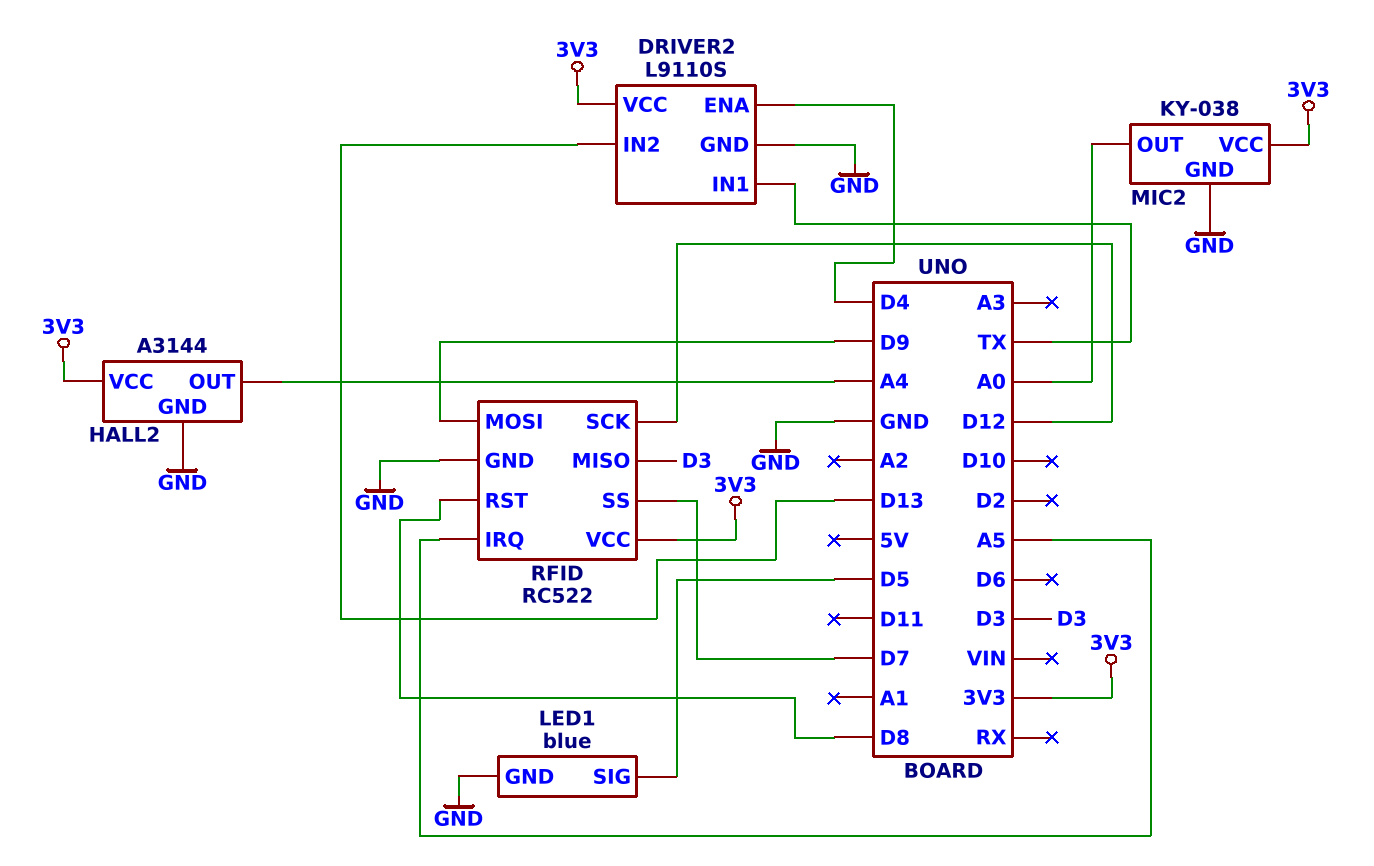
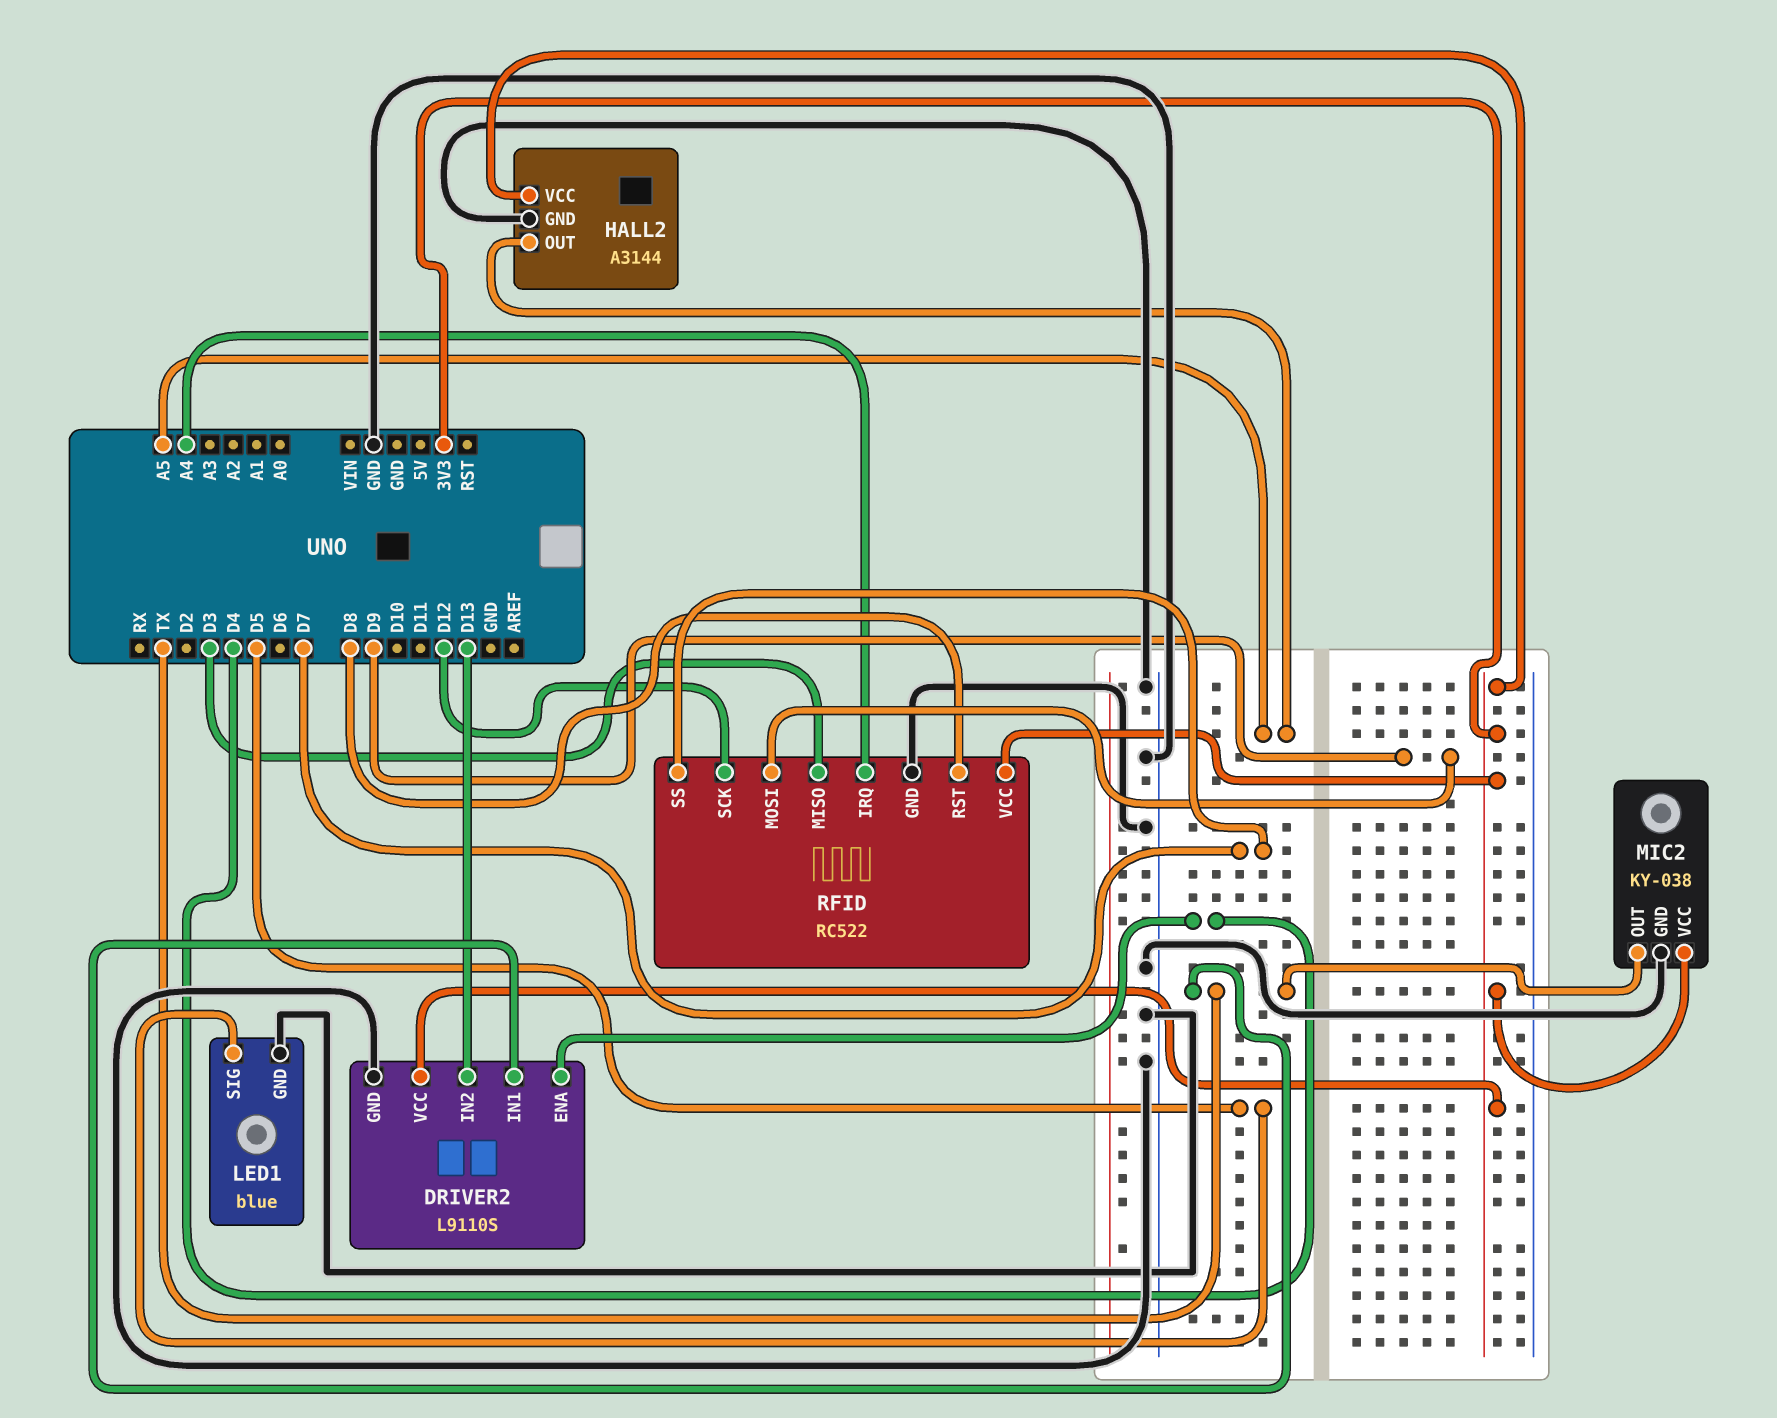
HALL2 pin OUT: A4 -> A5
MIC2 pin OUT: A0 -> TX
RFID pin IRQ: A5 -> A4

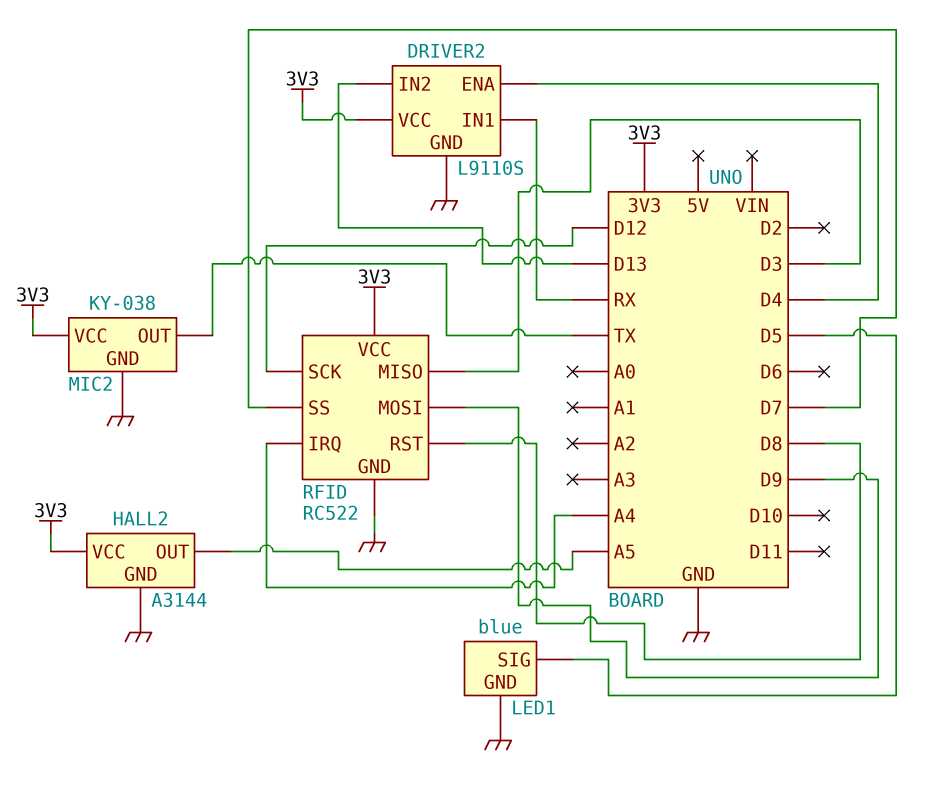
DRIVER2 pin IN1: TX -> RX

